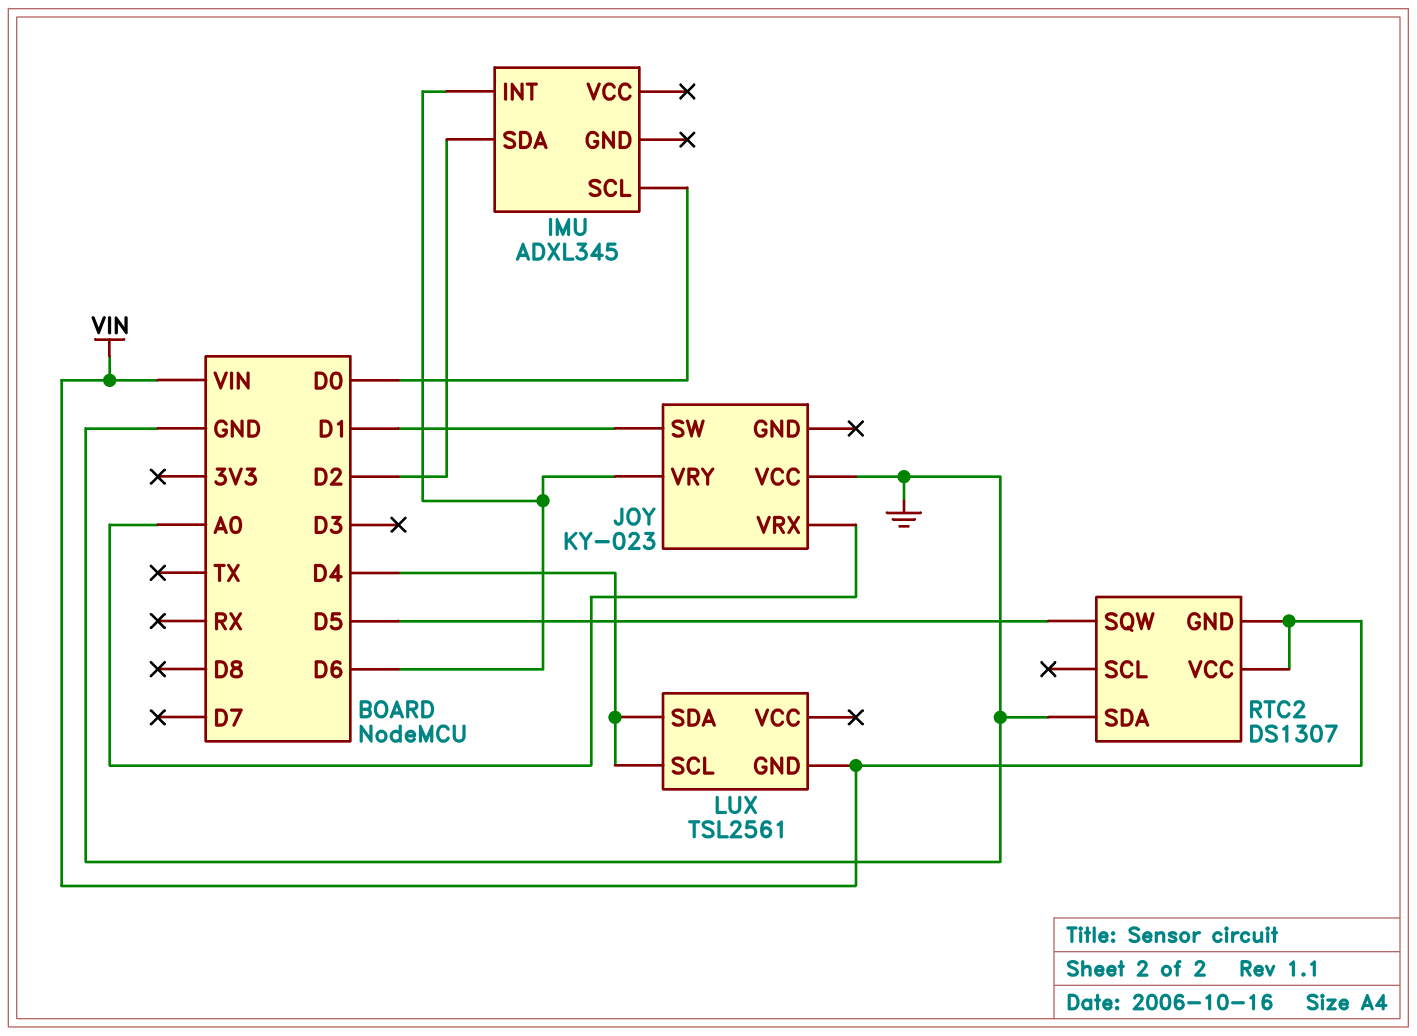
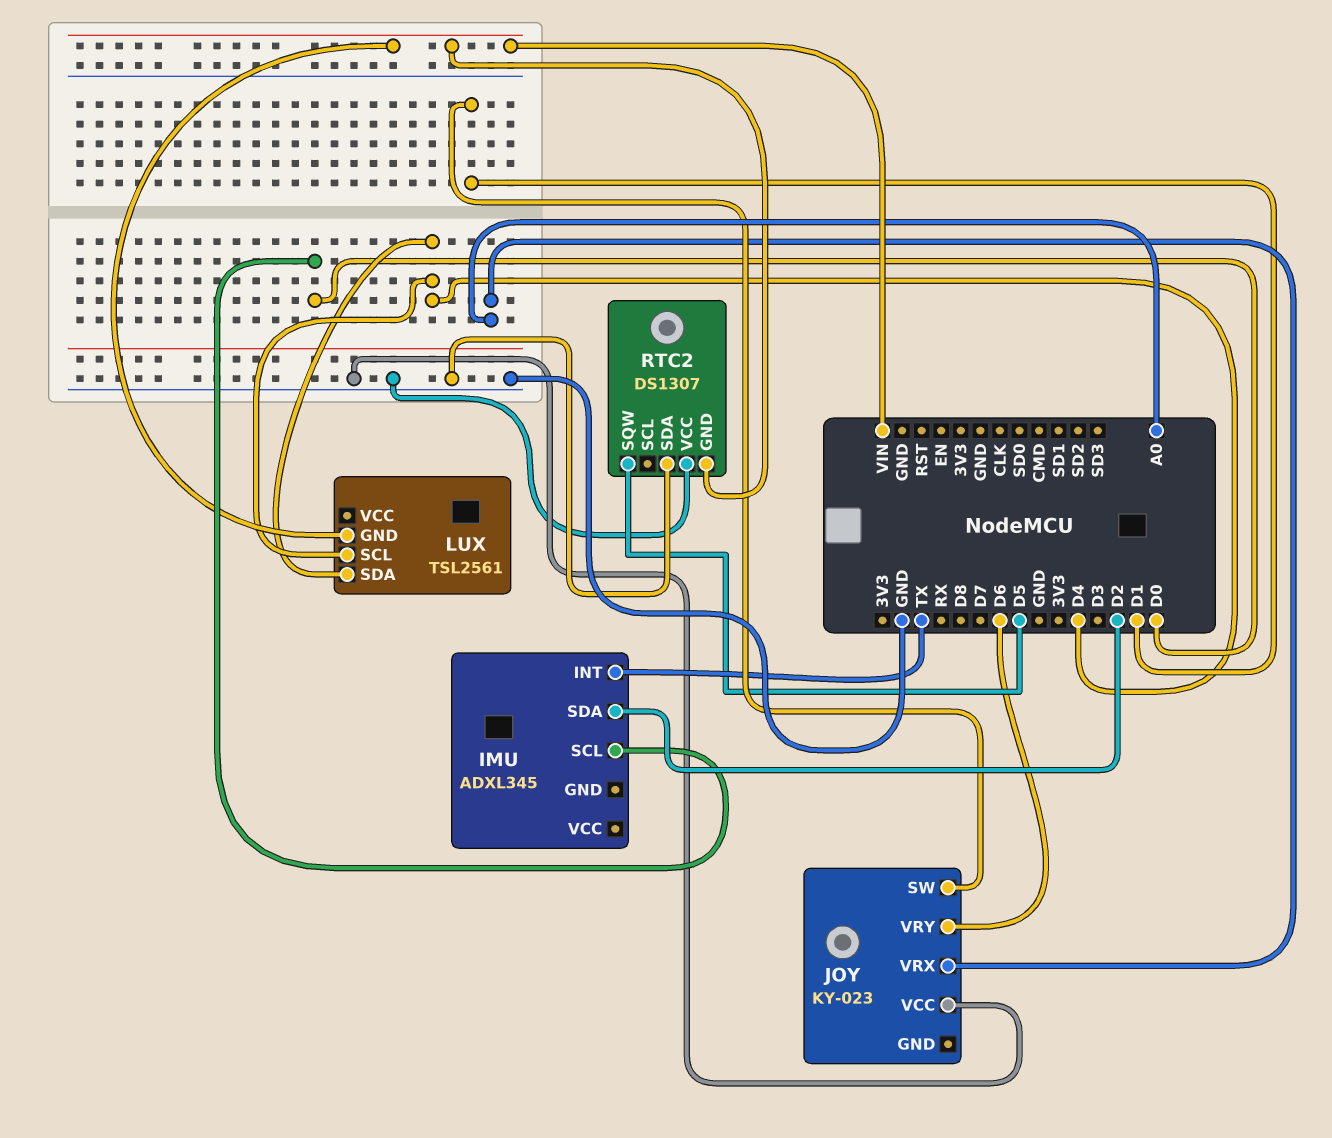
IMU pin INT: D6 -> TX
RTC2 pin VCC: VIN -> GND

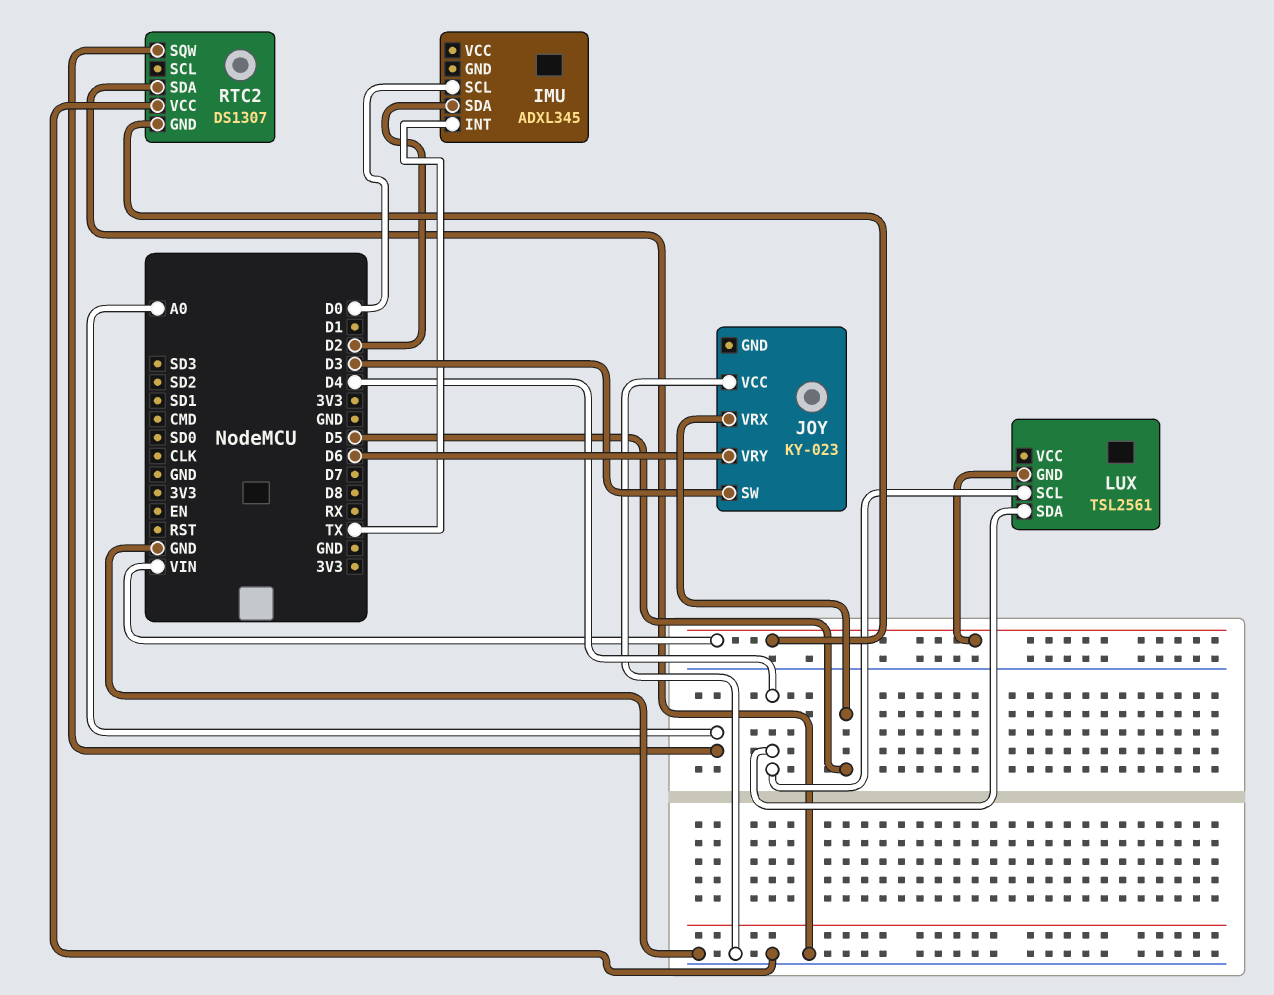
JOY pin SW: D1 -> D3
JOY pin VRX: A0 -> D5
RTC2 pin SQW: D5 -> A0

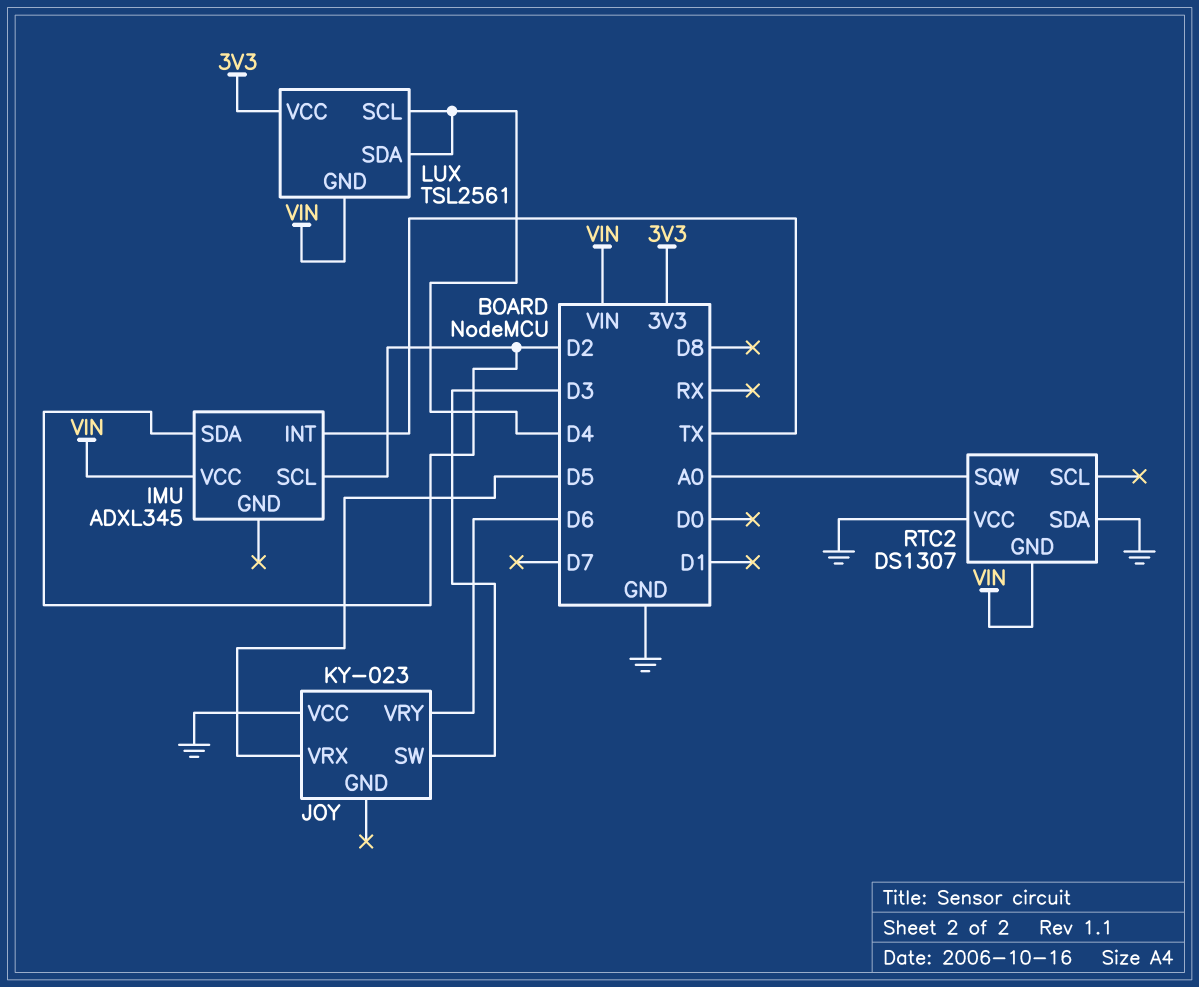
IMU pin SCL: D0 -> D2
IMU pin VCC: none -> VIN
LUX pin VCC: none -> 3V3

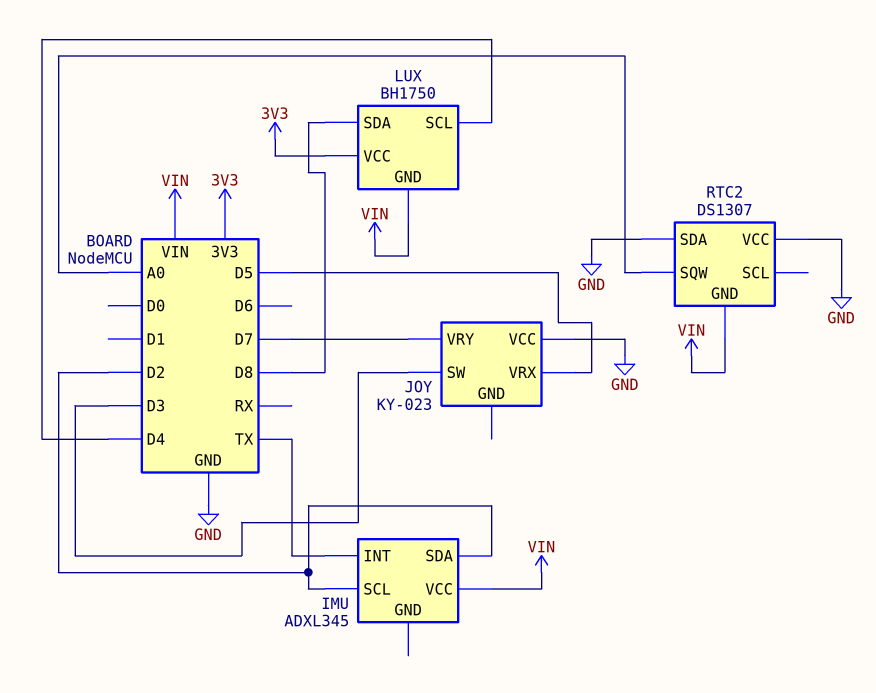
JOY pin VRY: D6 -> D7
LUX: TSL2561 -> BH1750
LUX pin SDA: D4 -> D8

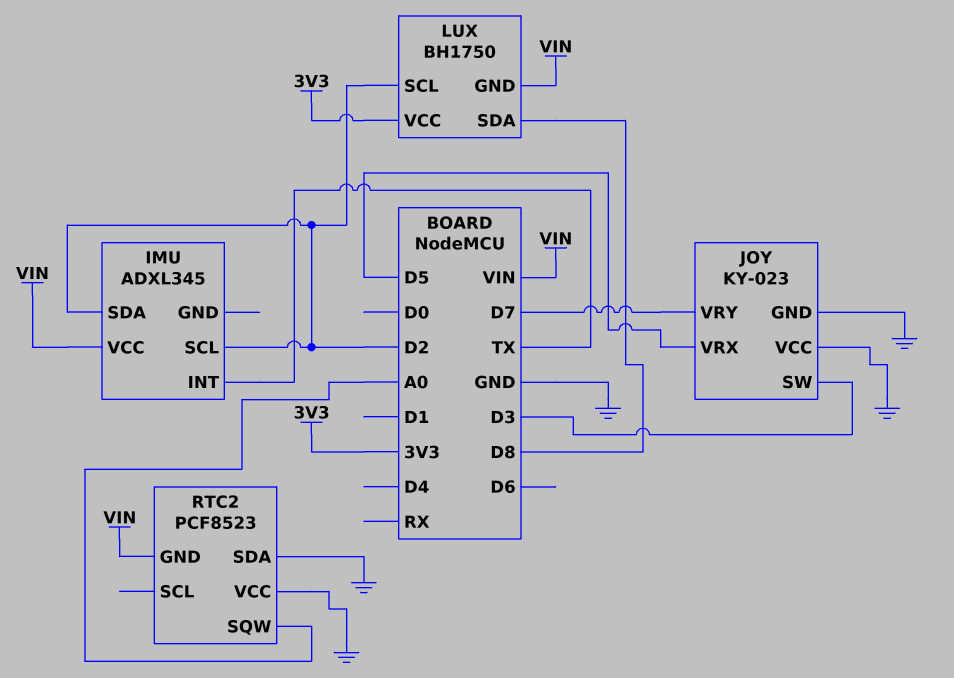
JOY pin GND: none -> GND
LUX pin SCL: D4 -> D2
RTC2: DS1307 -> PCF8523

